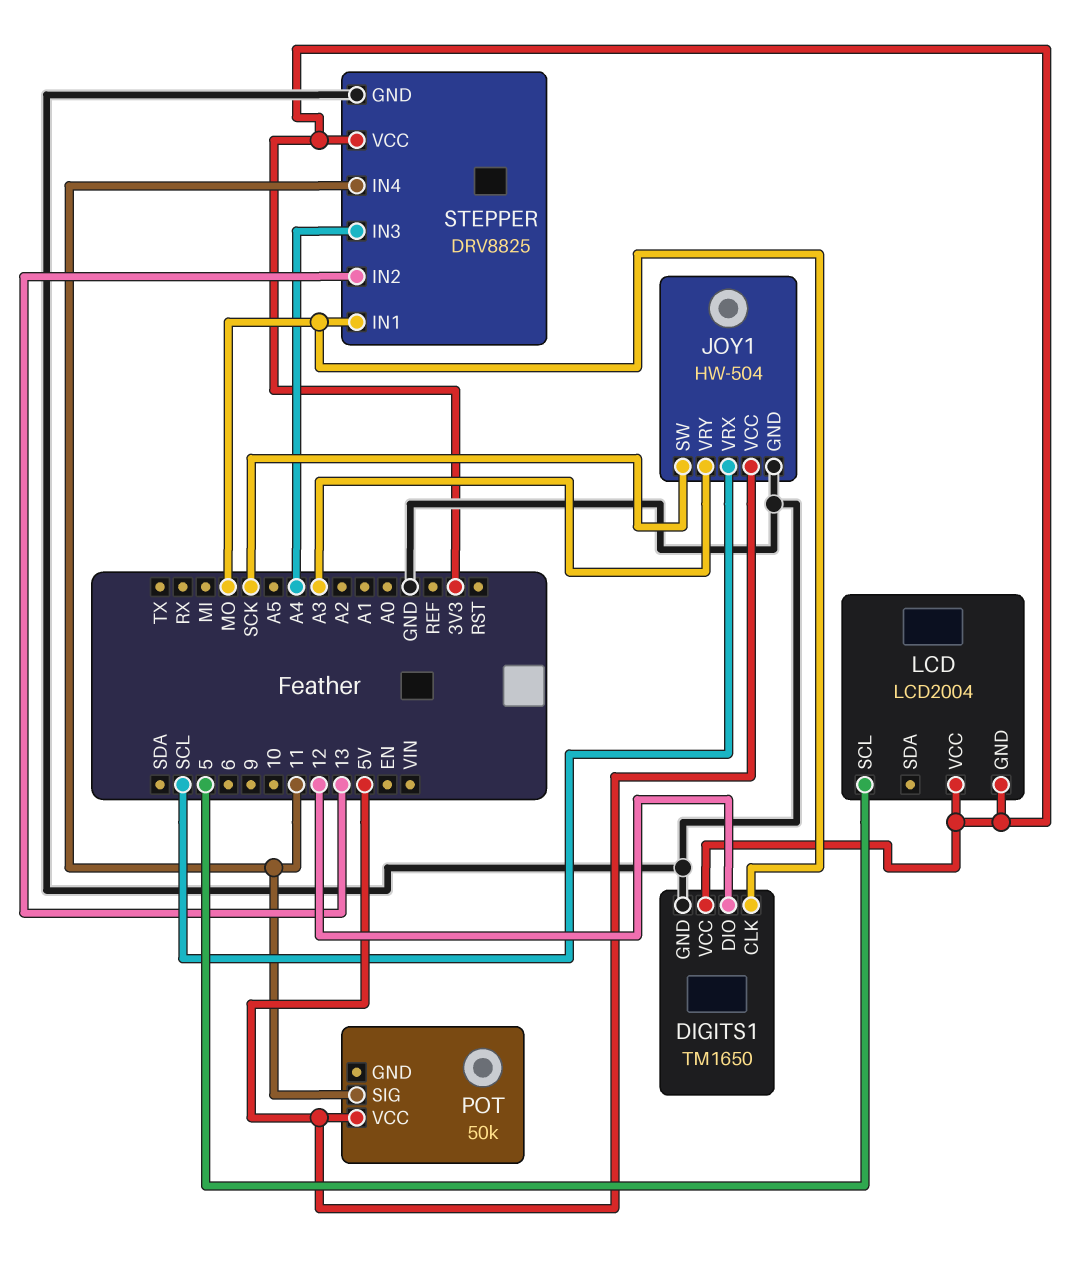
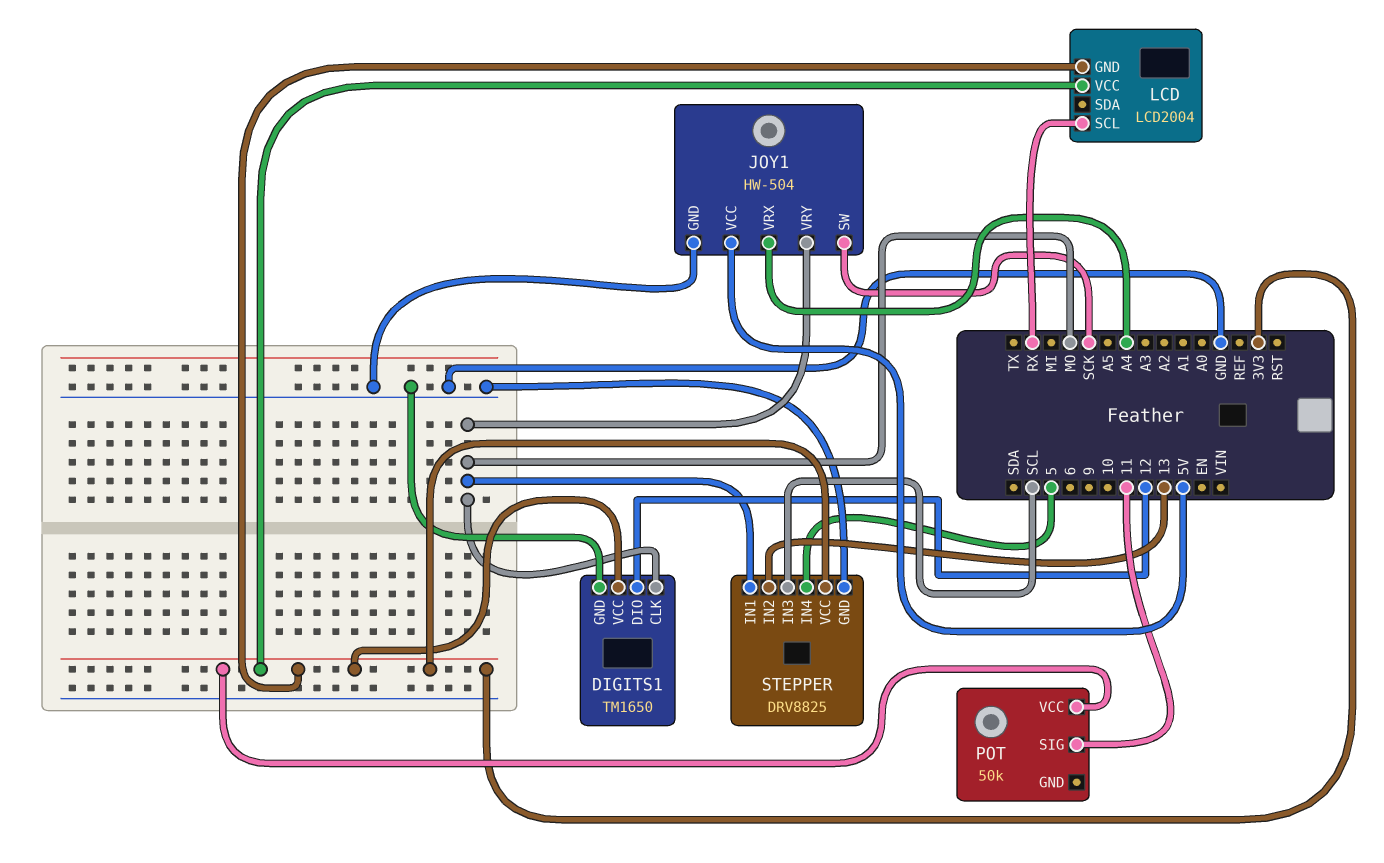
JOY1 pin VRX: SCL -> A4
JOY1 pin VRY: A3 -> MO
LCD pin SCL: 5 -> RX
POT pin VCC: 5V -> 3V3
STEPPER pin IN3: A4 -> SCL
STEPPER pin IN4: 11 -> 5

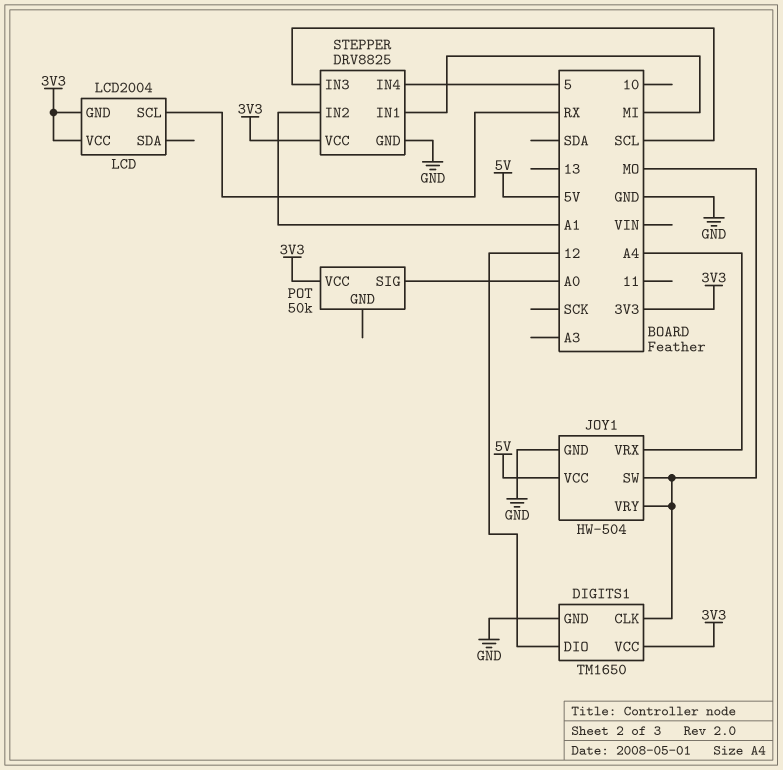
JOY1 pin SW: SCK -> MO
POT pin SIG: 11 -> A0
STEPPER pin IN1: MO -> MI
STEPPER pin IN2: 13 -> A1

